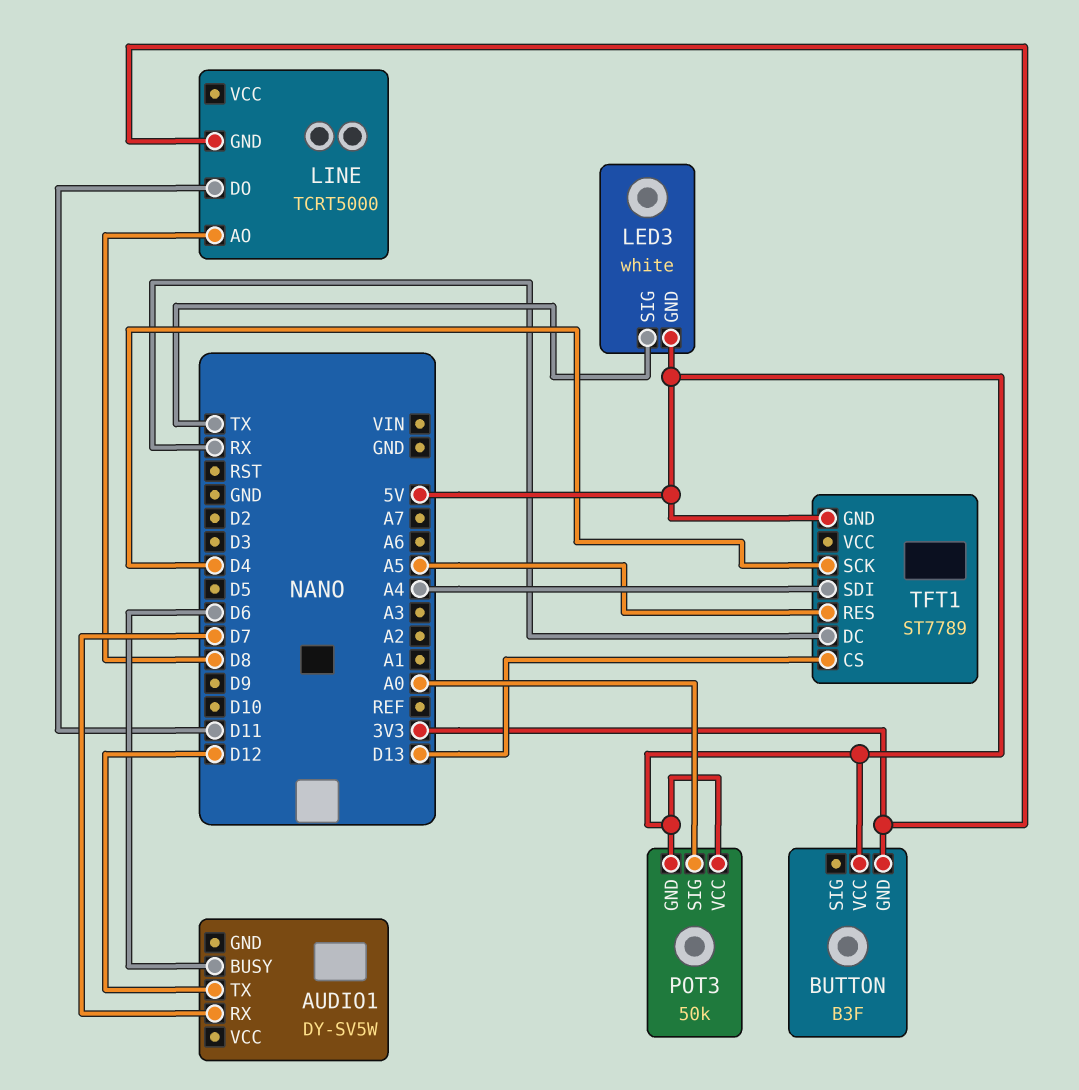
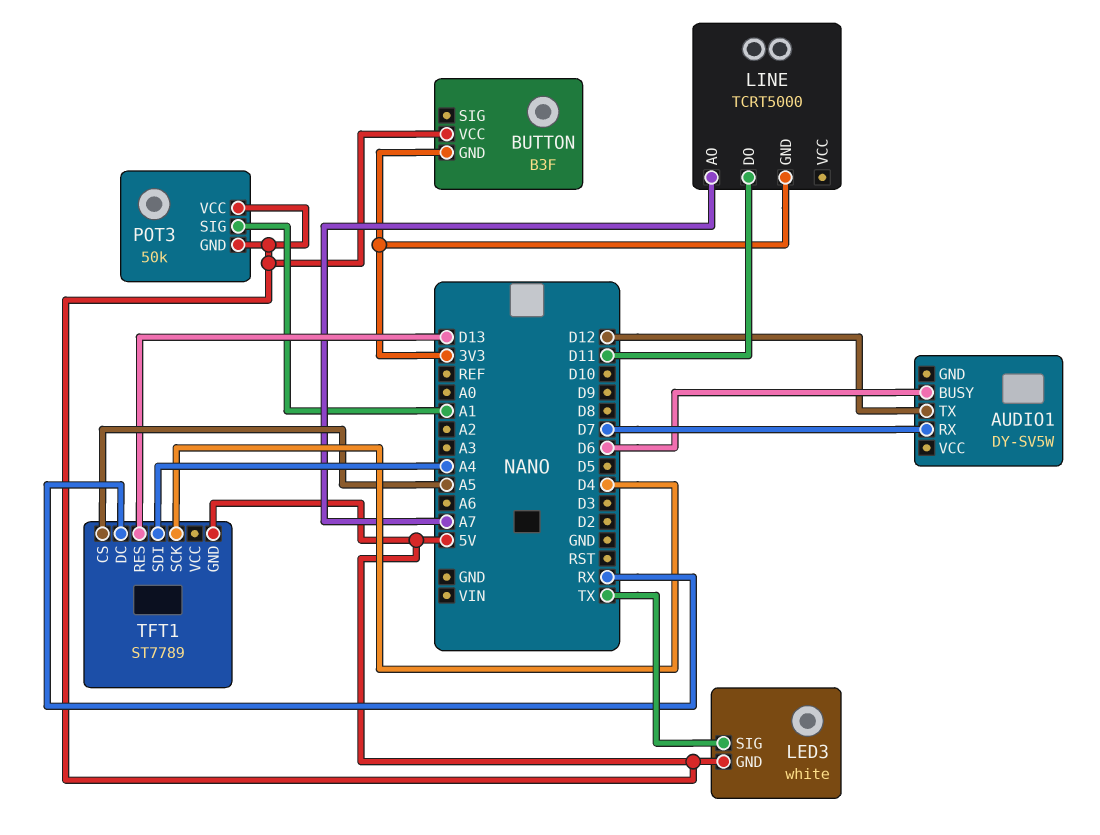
LINE pin AO: D8 -> A7
POT3 pin SIG: A0 -> A1
TFT1 pin CS: D13 -> A5
TFT1 pin RES: A5 -> D13

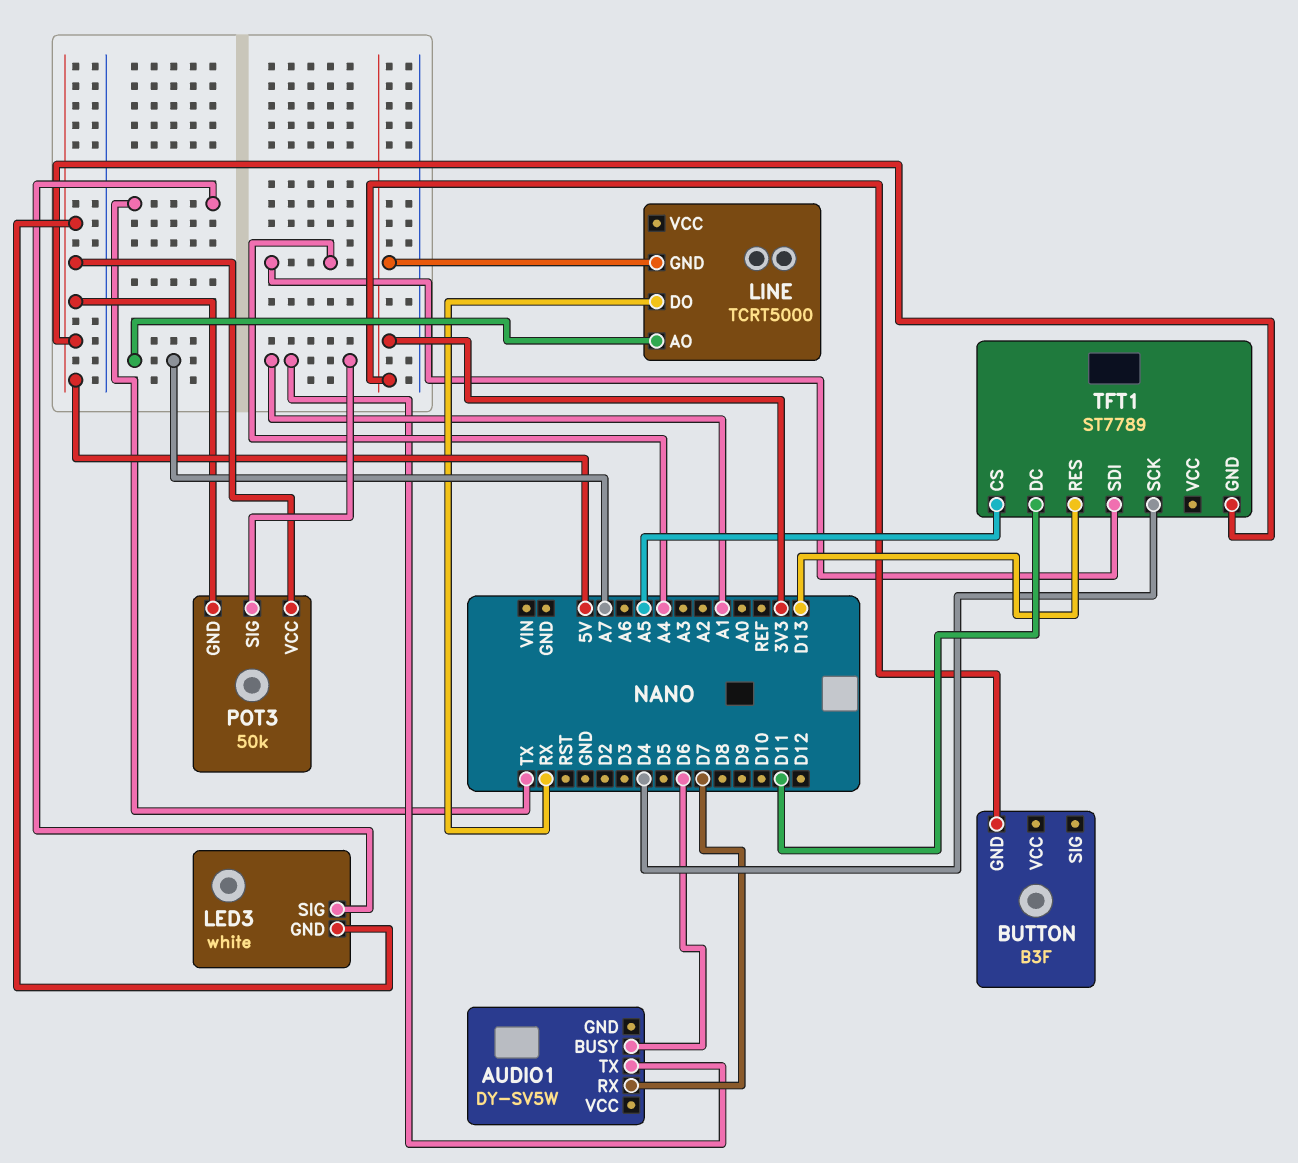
AUDIO1 pin TX: D12 -> A1
BUTTON pin VCC: 5V -> none
LINE pin DO: D11 -> RX
TFT1 pin DC: RX -> D11

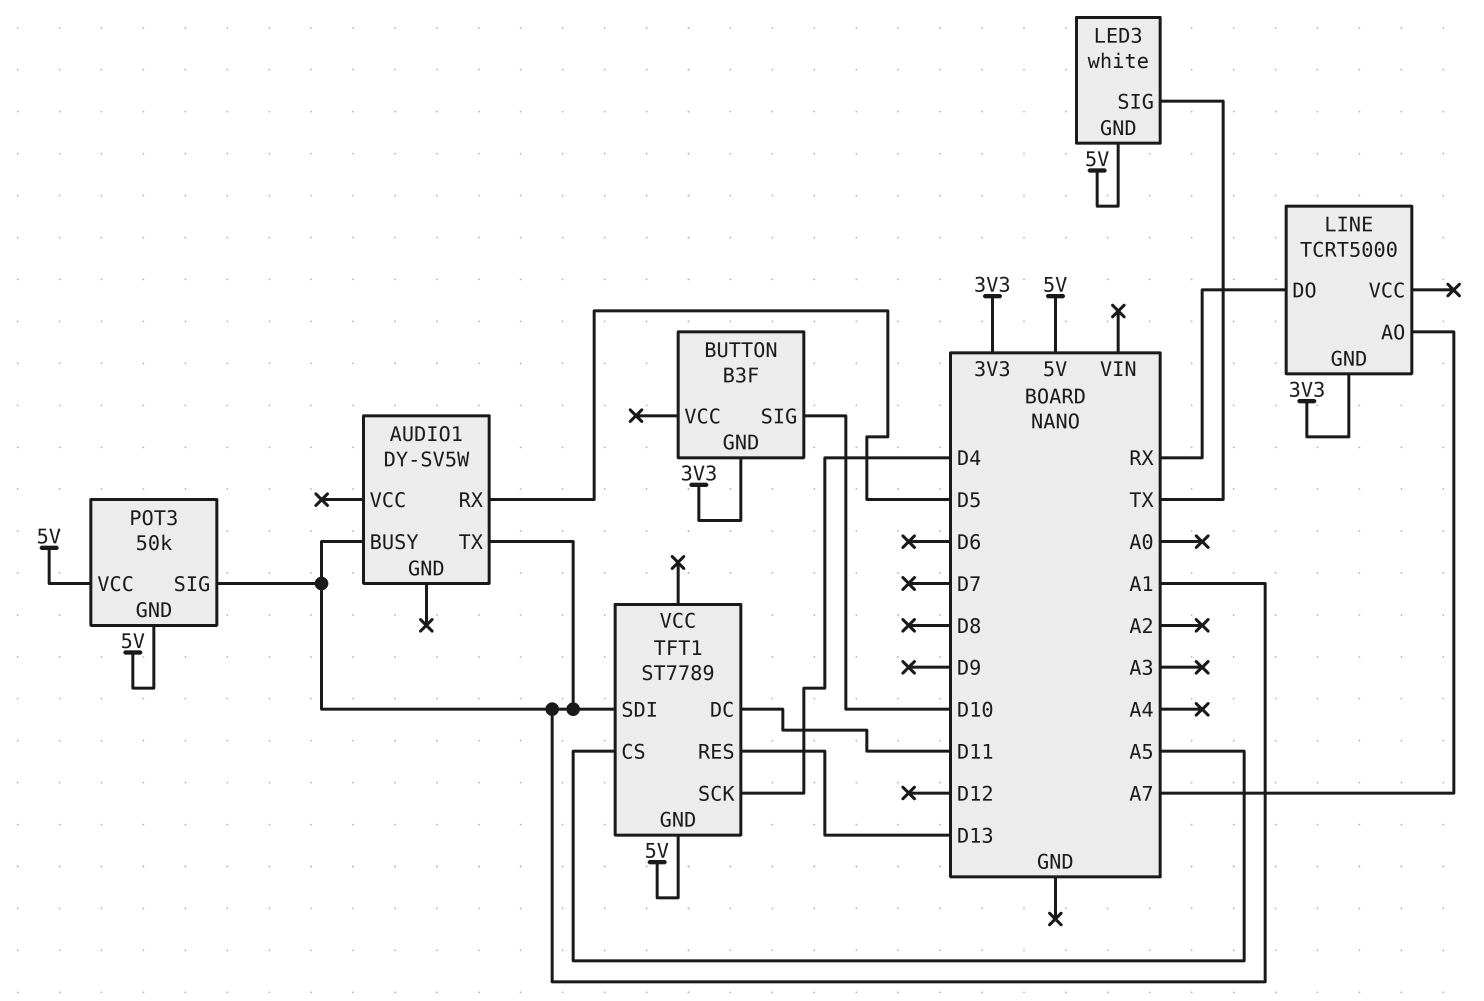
AUDIO1 pin BUSY: D6 -> A1
AUDIO1 pin RX: D7 -> D5
BUTTON pin SIG: none -> D10
TFT1 pin SDI: A4 -> A1

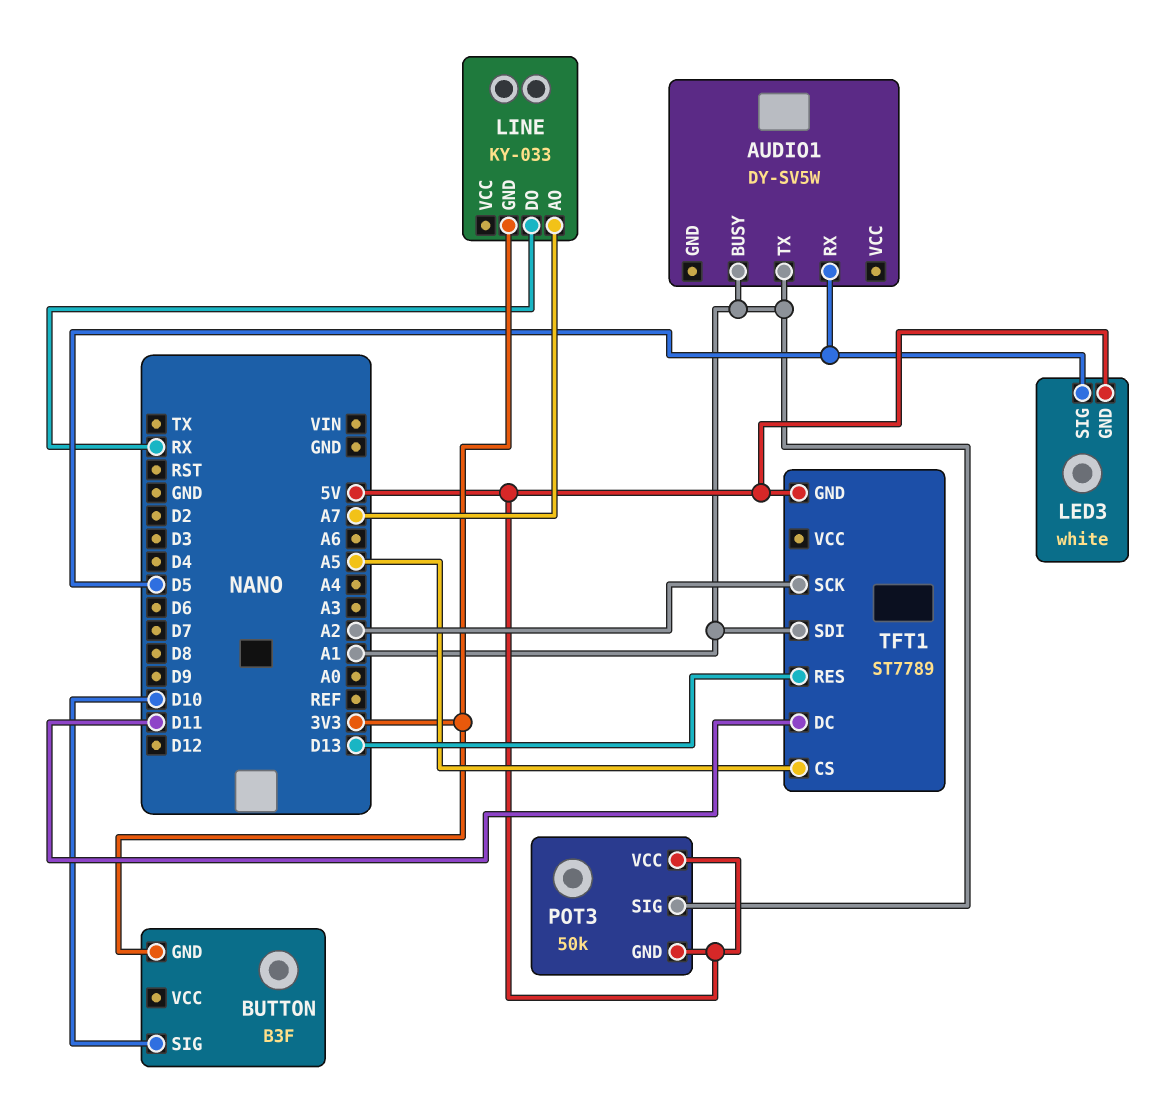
LED3 pin SIG: TX -> D5
LINE: TCRT5000 -> KY-033
TFT1 pin SCK: D4 -> A2

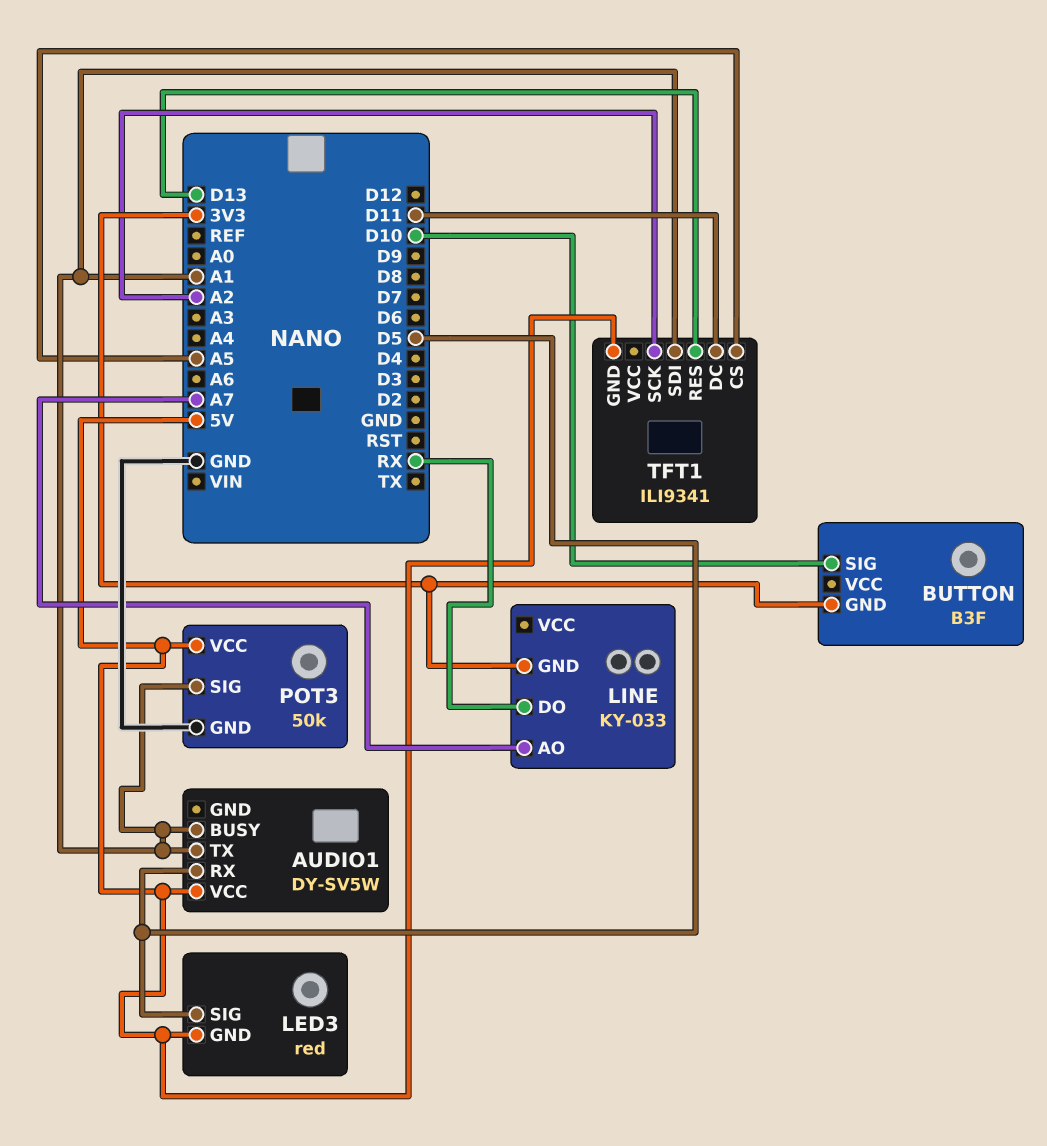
AUDIO1 pin VCC: none -> 5V
LED3: white -> red
POT3 pin GND: 5V -> GND
TFT1: ST7789 -> ILI9341

